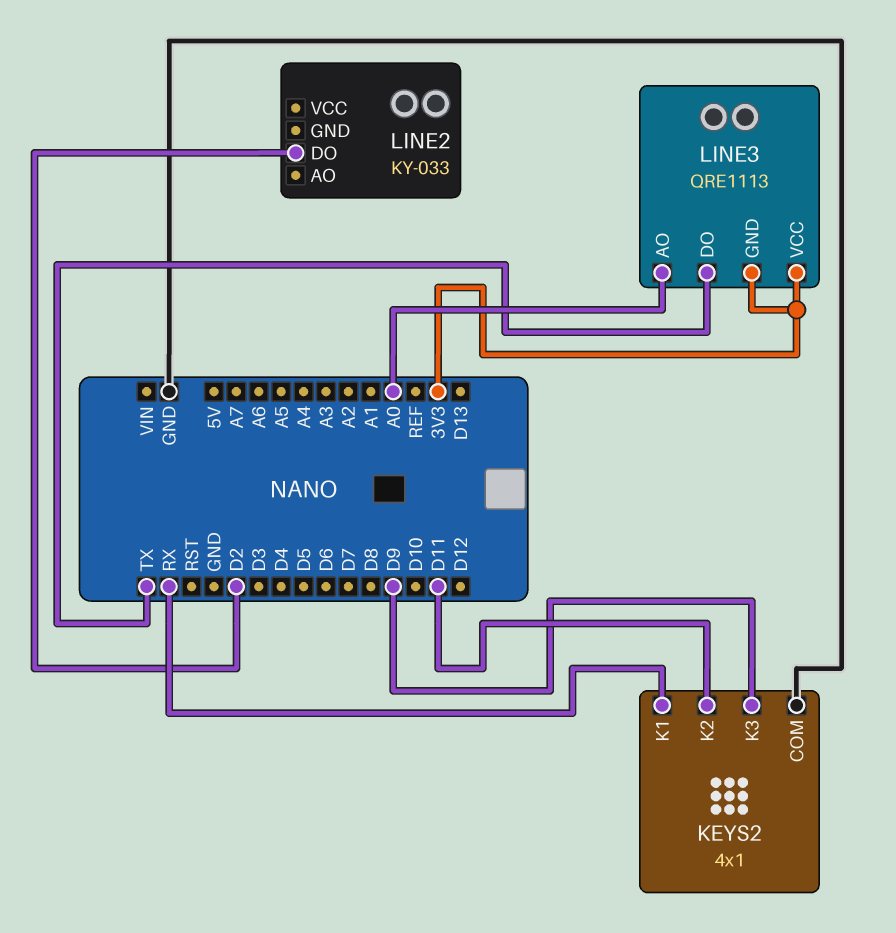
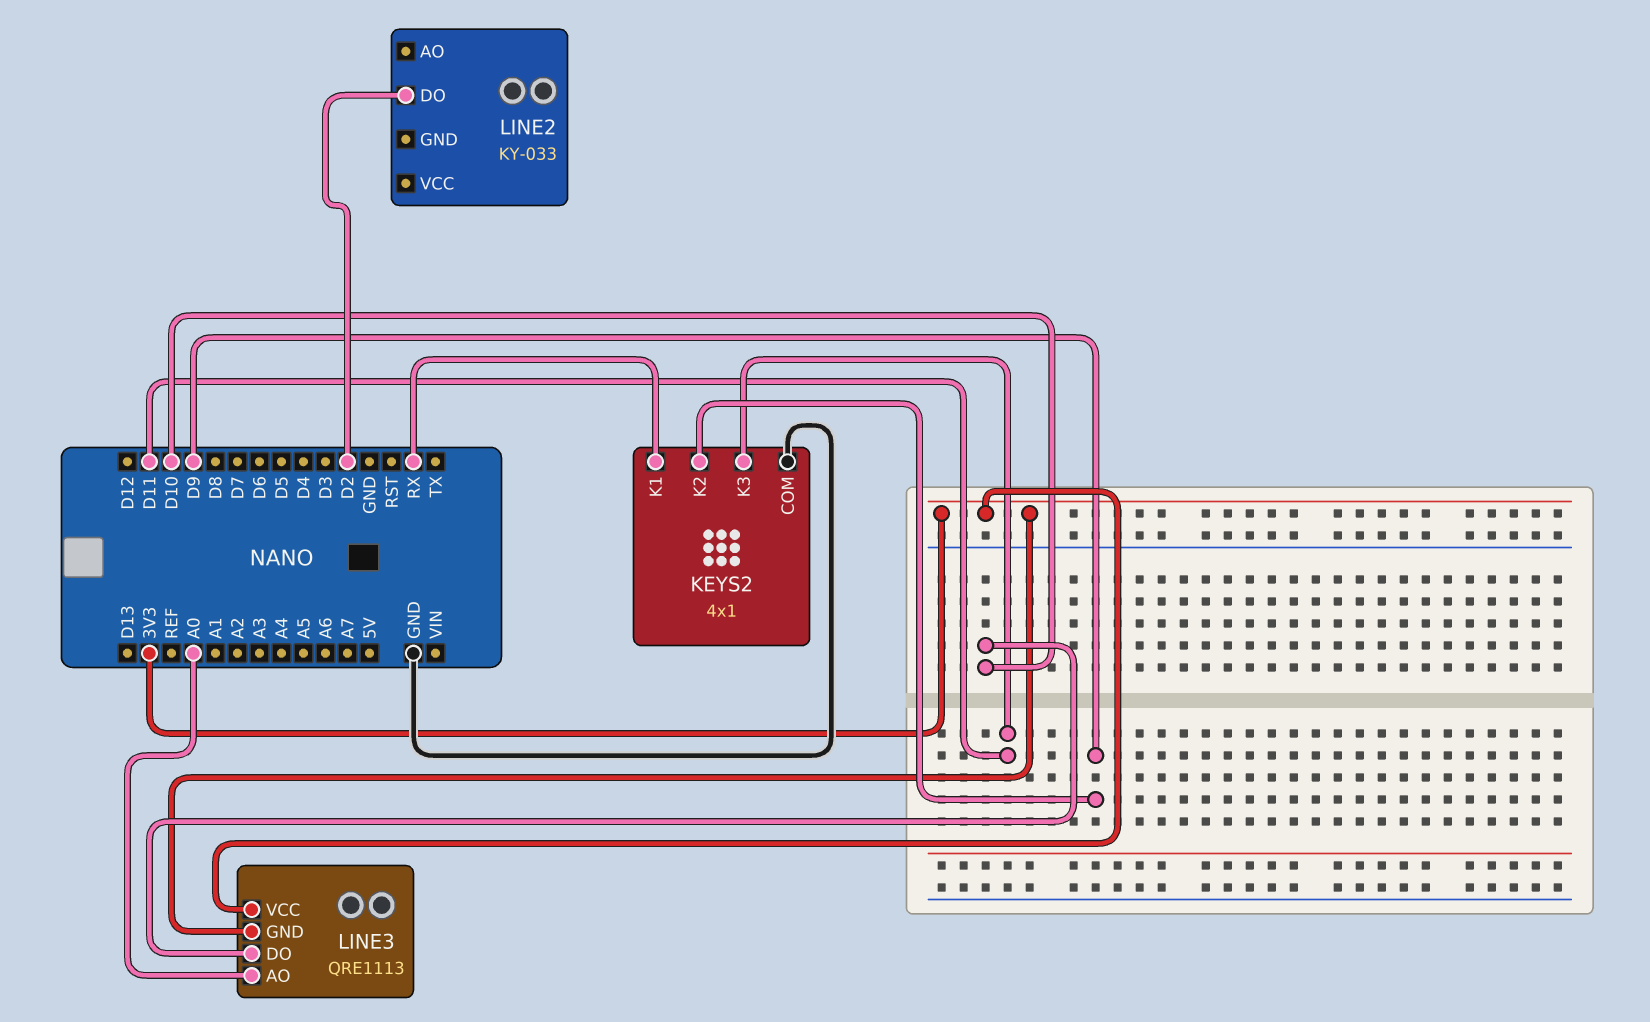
KEYS2 pin K2: D11 -> D9
KEYS2 pin K3: D9 -> D11
LINE3 pin DO: TX -> D10

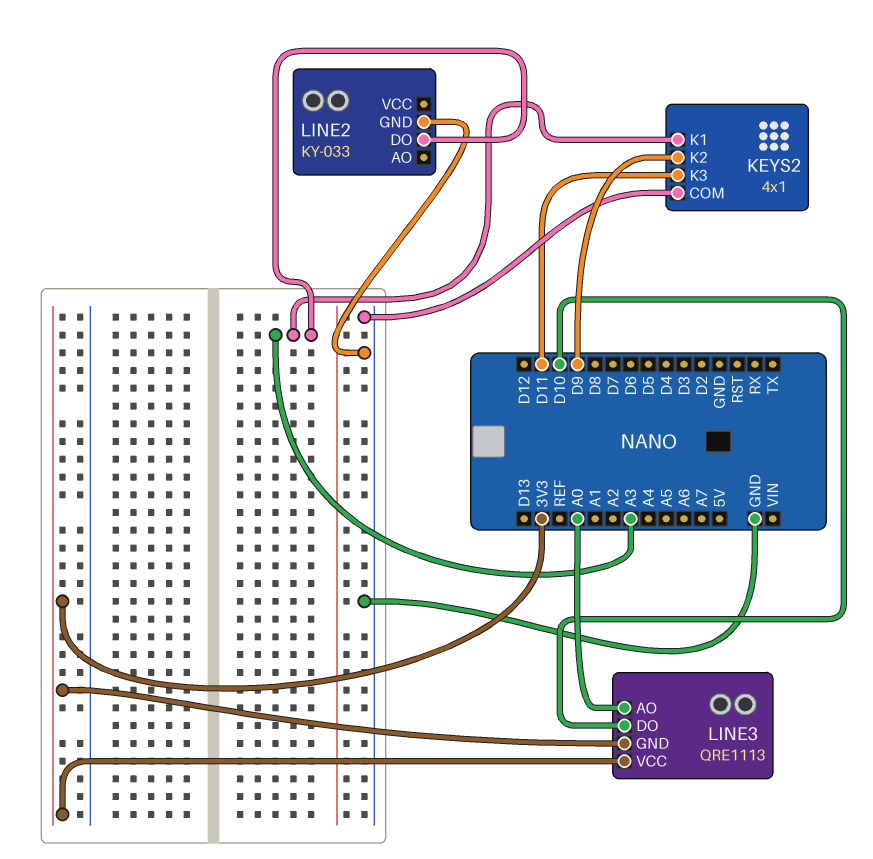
KEYS2 pin K1: RX -> A3
LINE2 pin DO: D2 -> A3
LINE2 pin GND: none -> GND

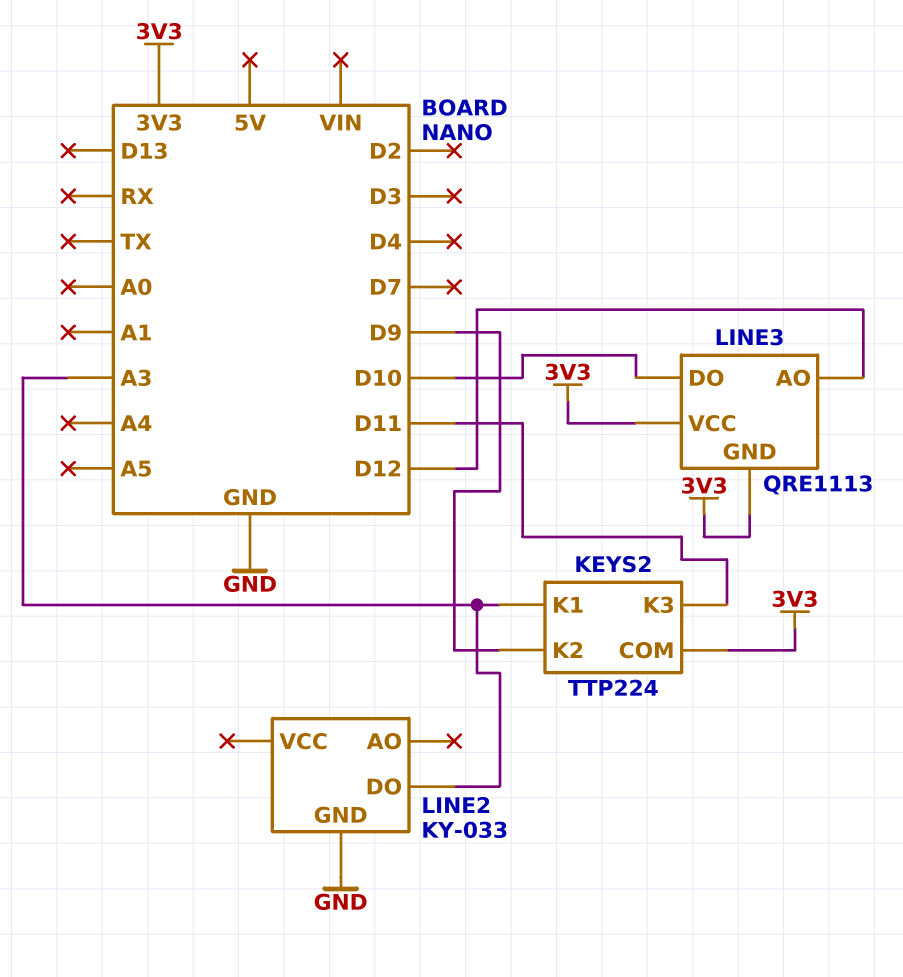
KEYS2: 4x1 -> TTP224
KEYS2 pin COM: GND -> 3V3
LINE3 pin AO: A0 -> D12

